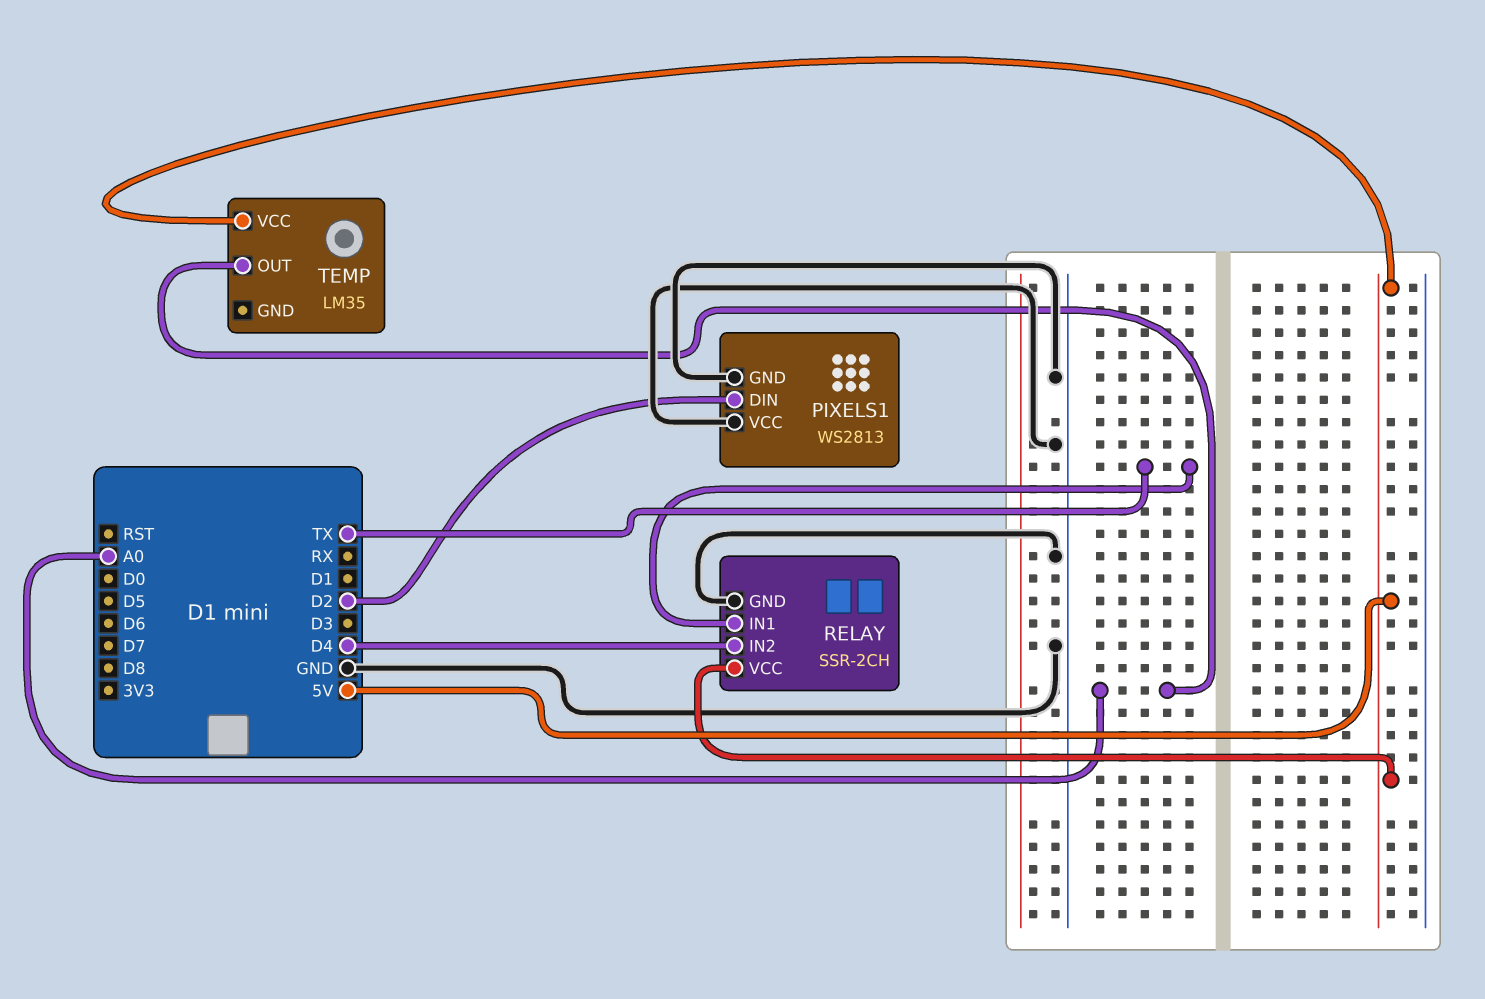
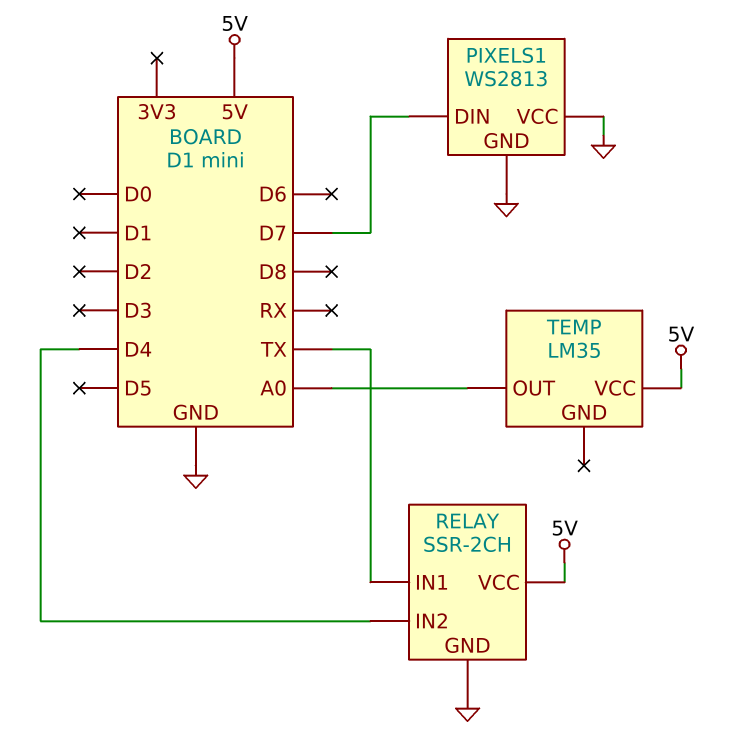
PIXELS1 pin DIN: D2 -> D7

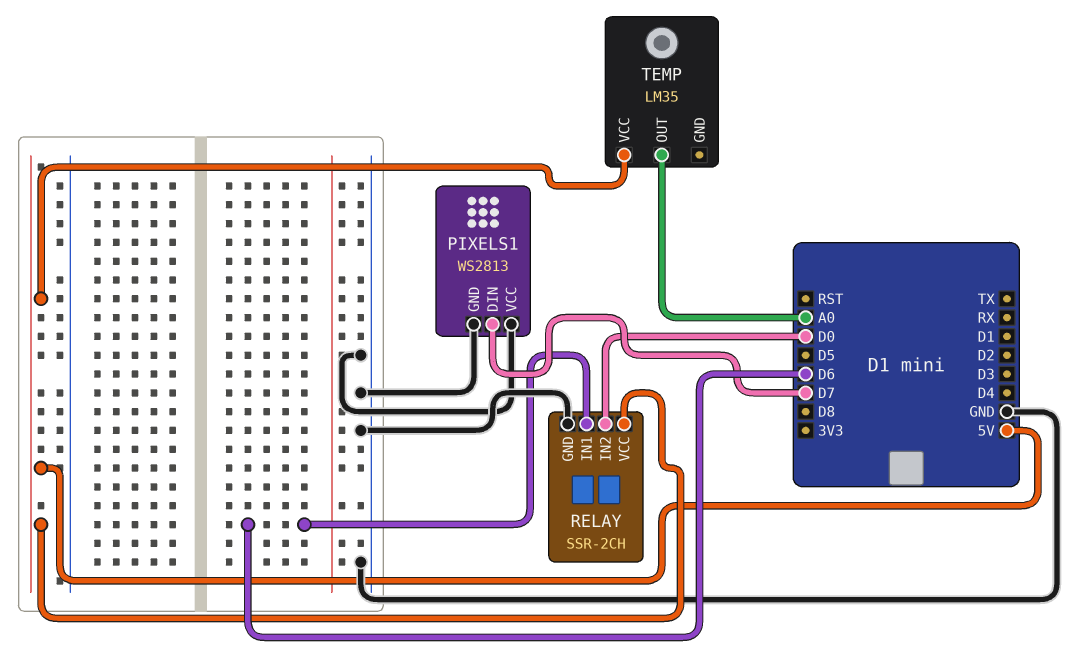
RELAY pin IN1: TX -> D6
RELAY pin IN2: D4 -> D0

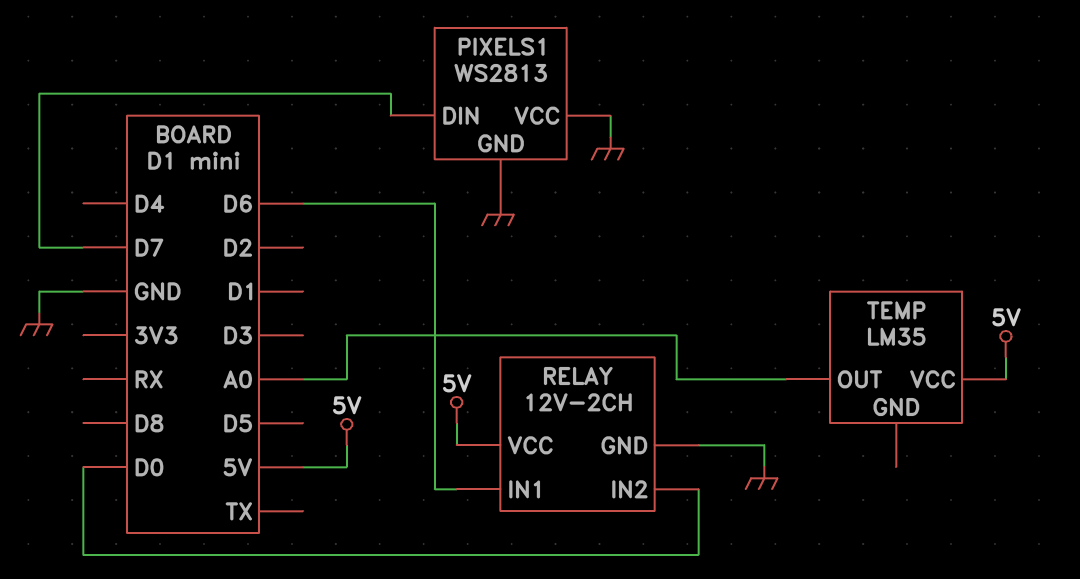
RELAY: SSR-2CH -> 12V-2CH

